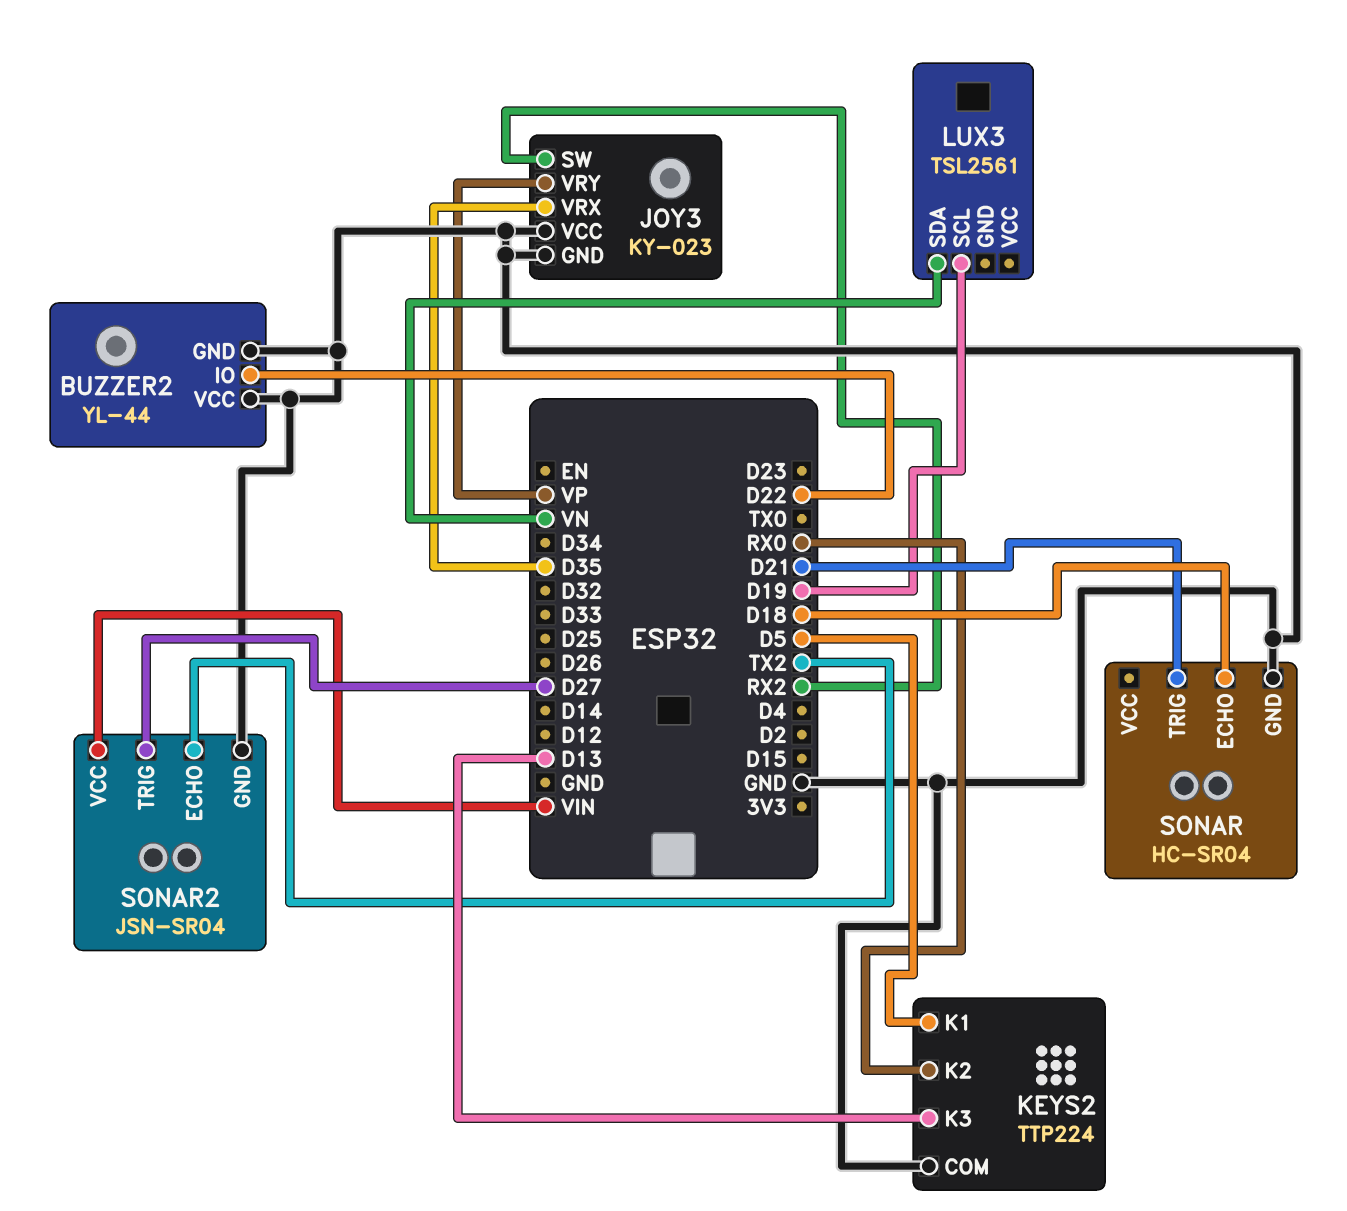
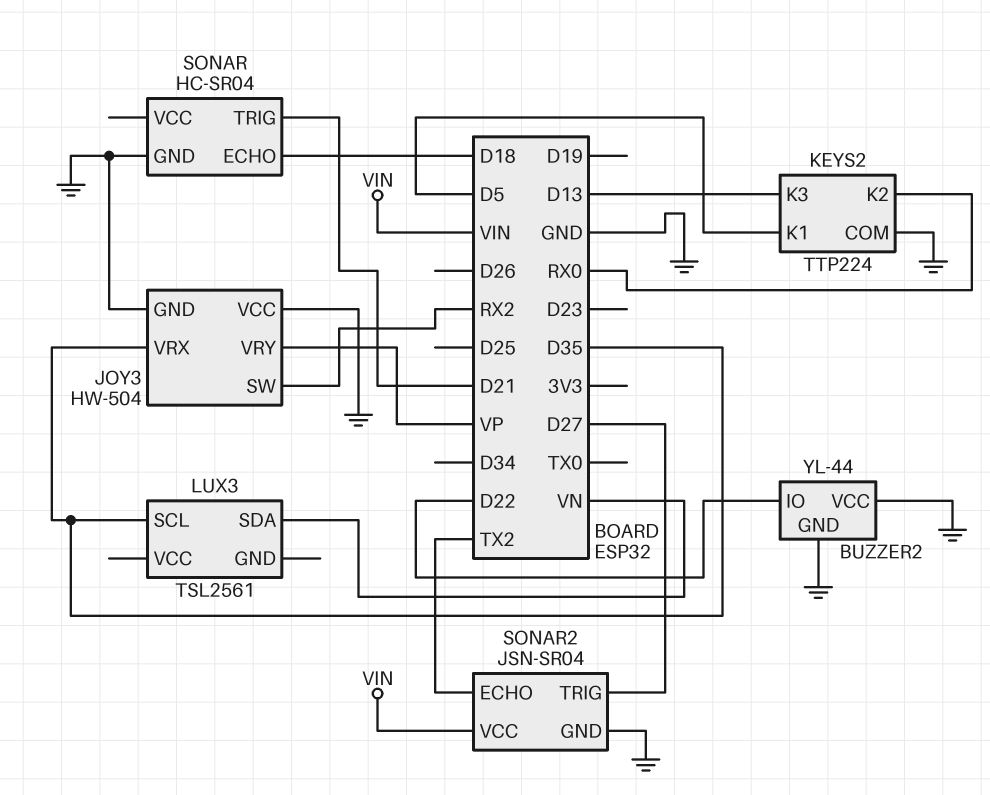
JOY3: KY-023 -> HW-504
LUX3 pin SCL: D19 -> D35

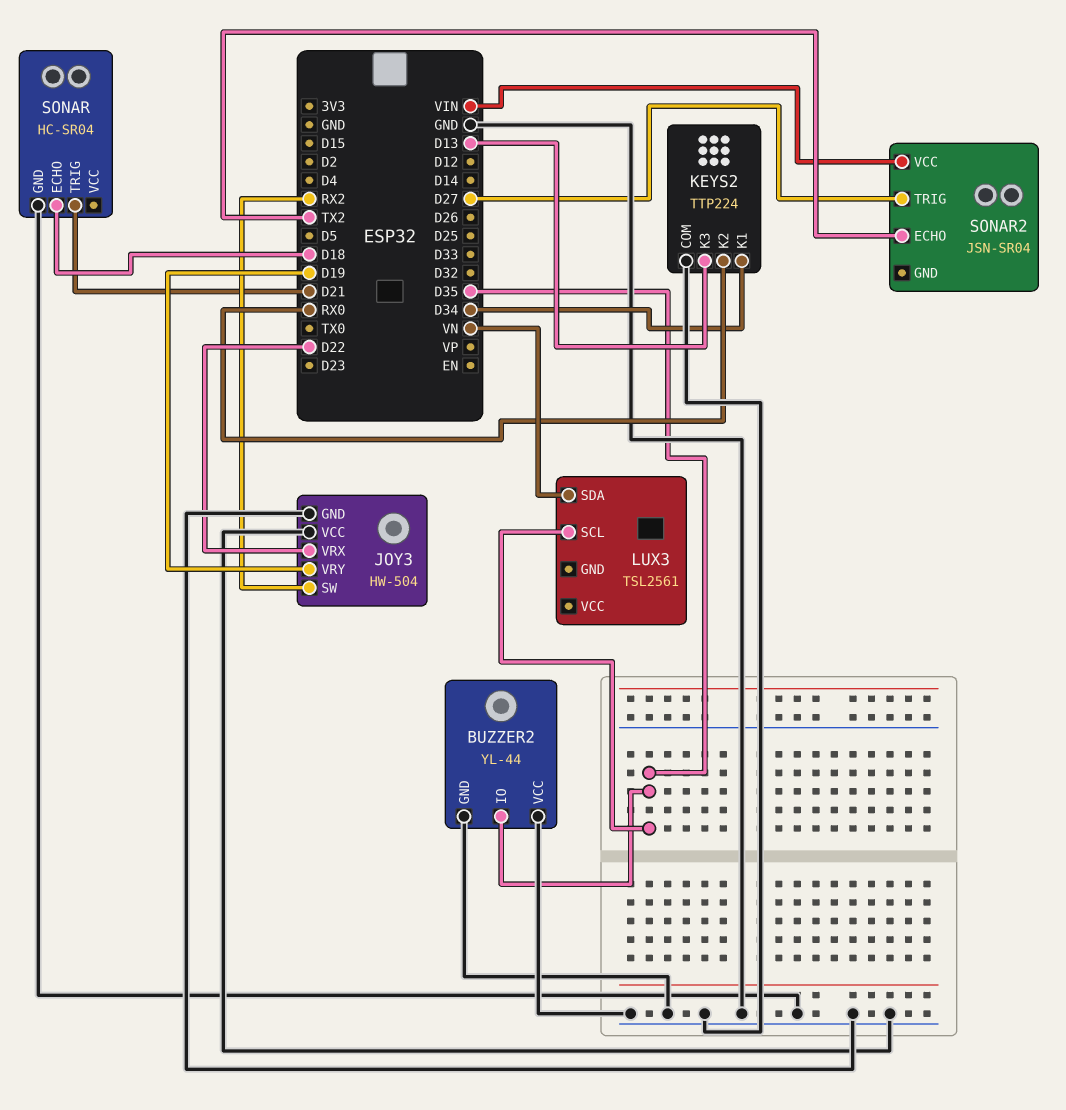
BUZZER2 pin IO: D22 -> D35
JOY3 pin VRX: D35 -> D22
JOY3 pin VRY: VP -> D19
KEYS2 pin K1: D5 -> D34
SONAR2 pin GND: GND -> none

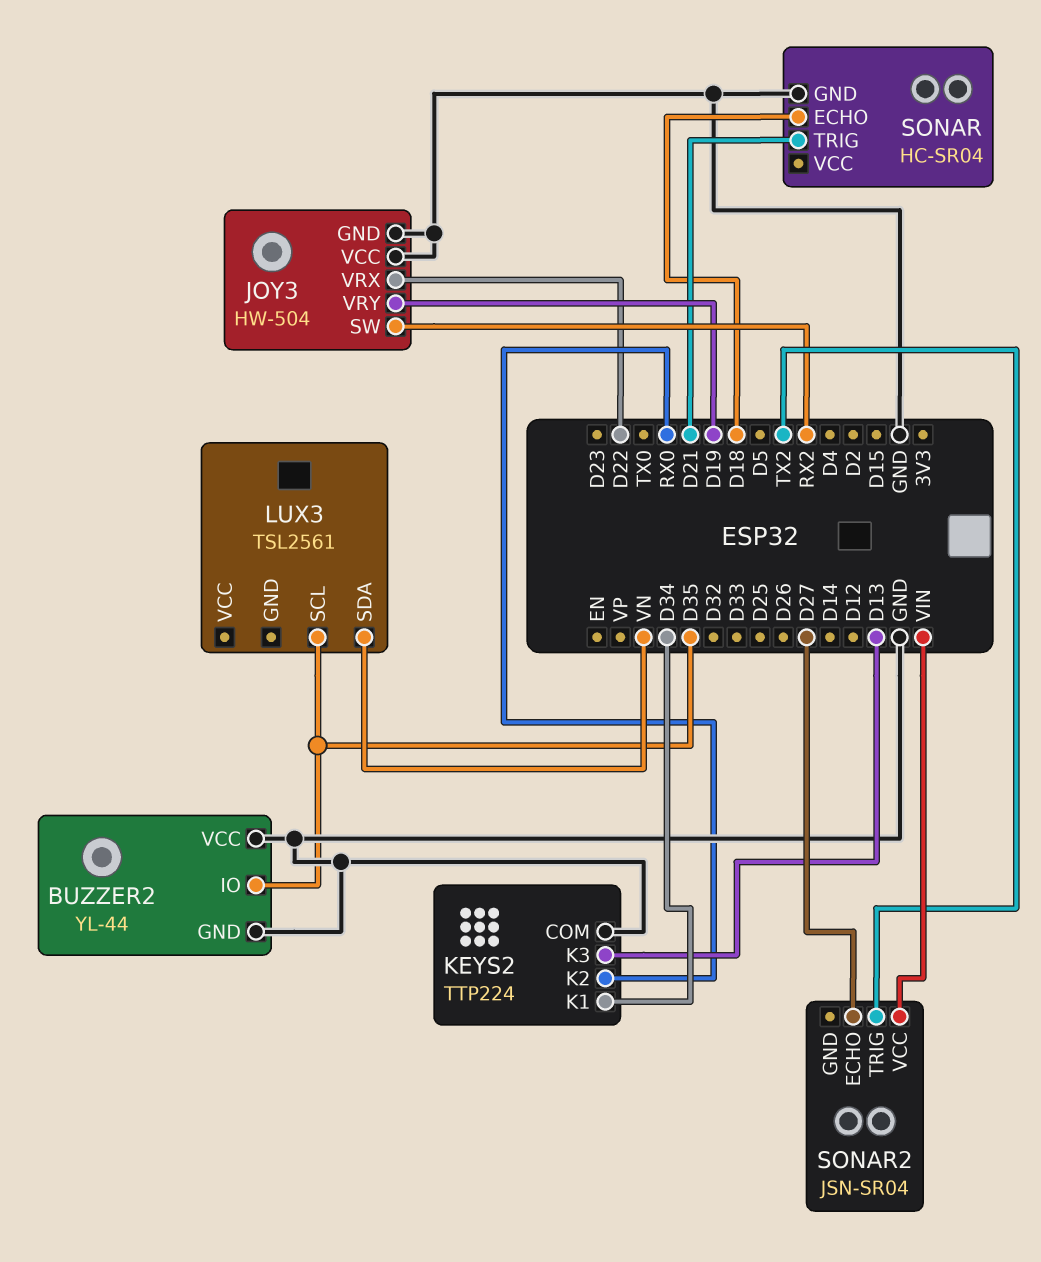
SONAR2 pin ECHO: TX2 -> D27
SONAR2 pin TRIG: D27 -> TX2

